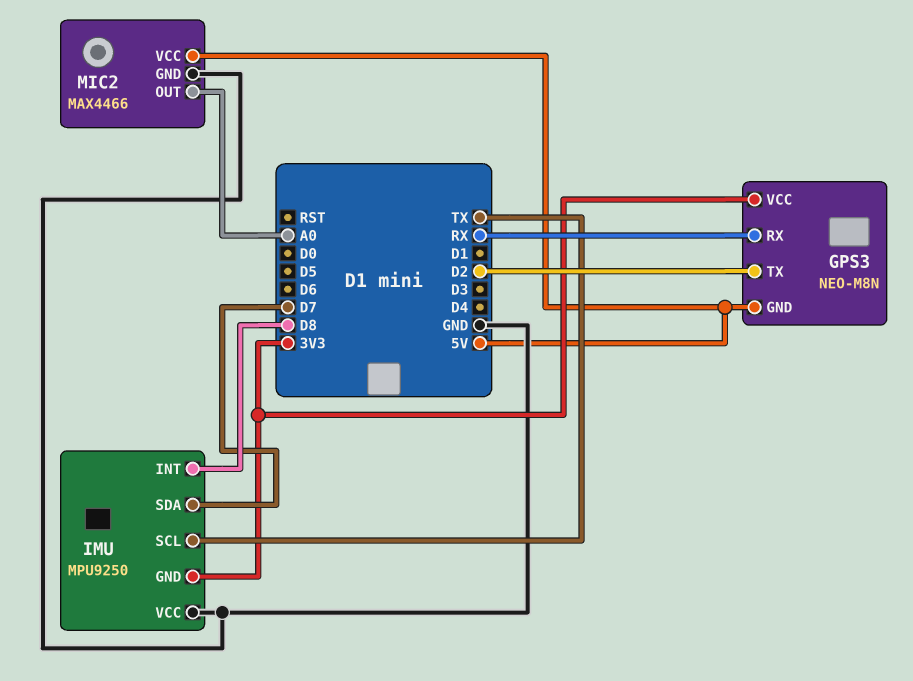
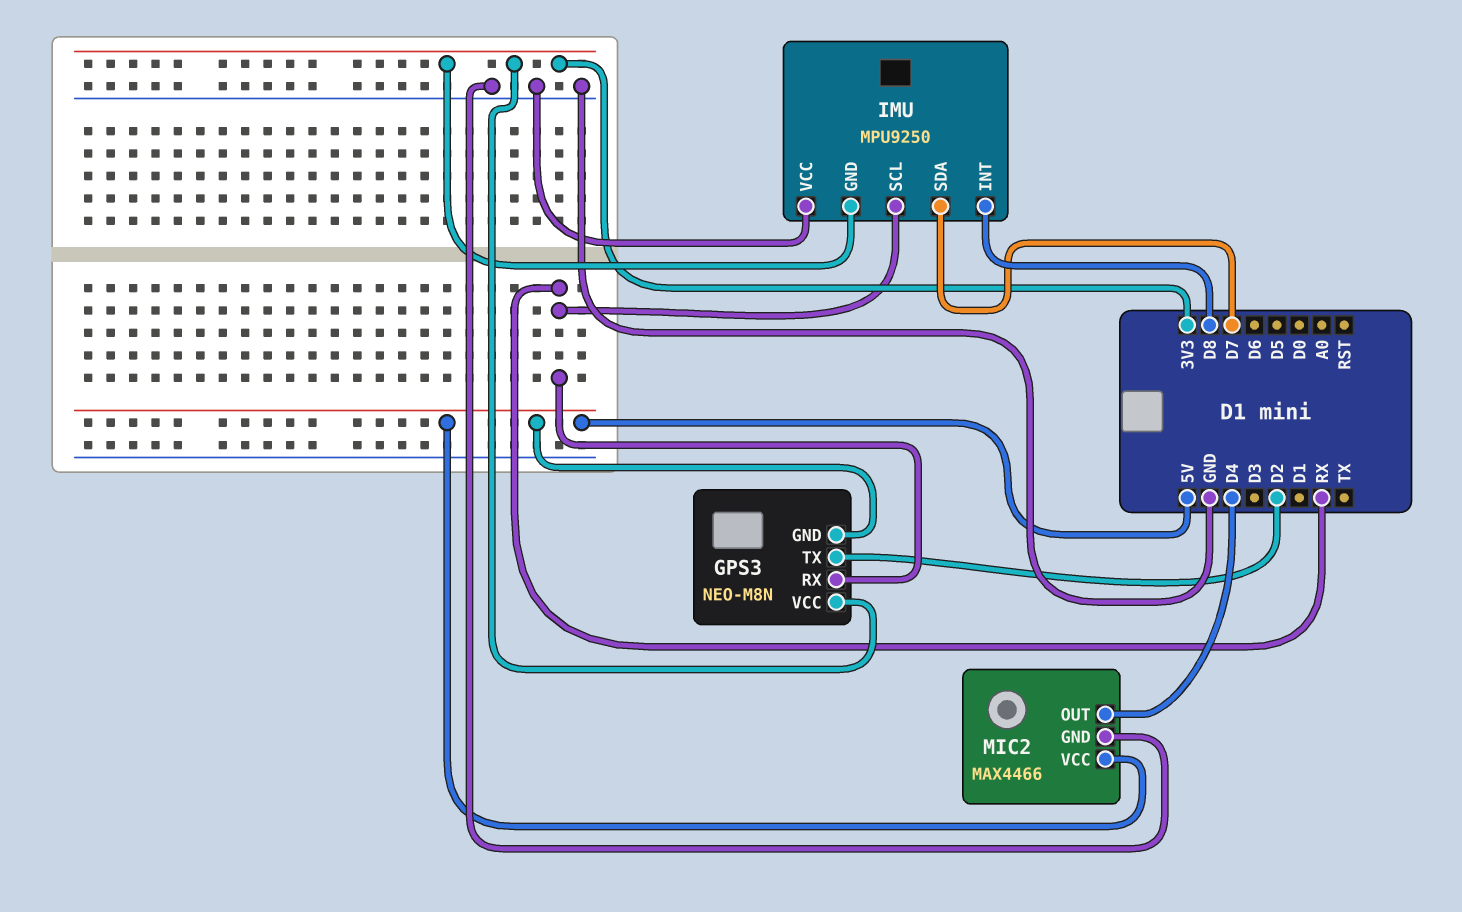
IMU pin SCL: TX -> RX
MIC2 pin OUT: A0 -> D4

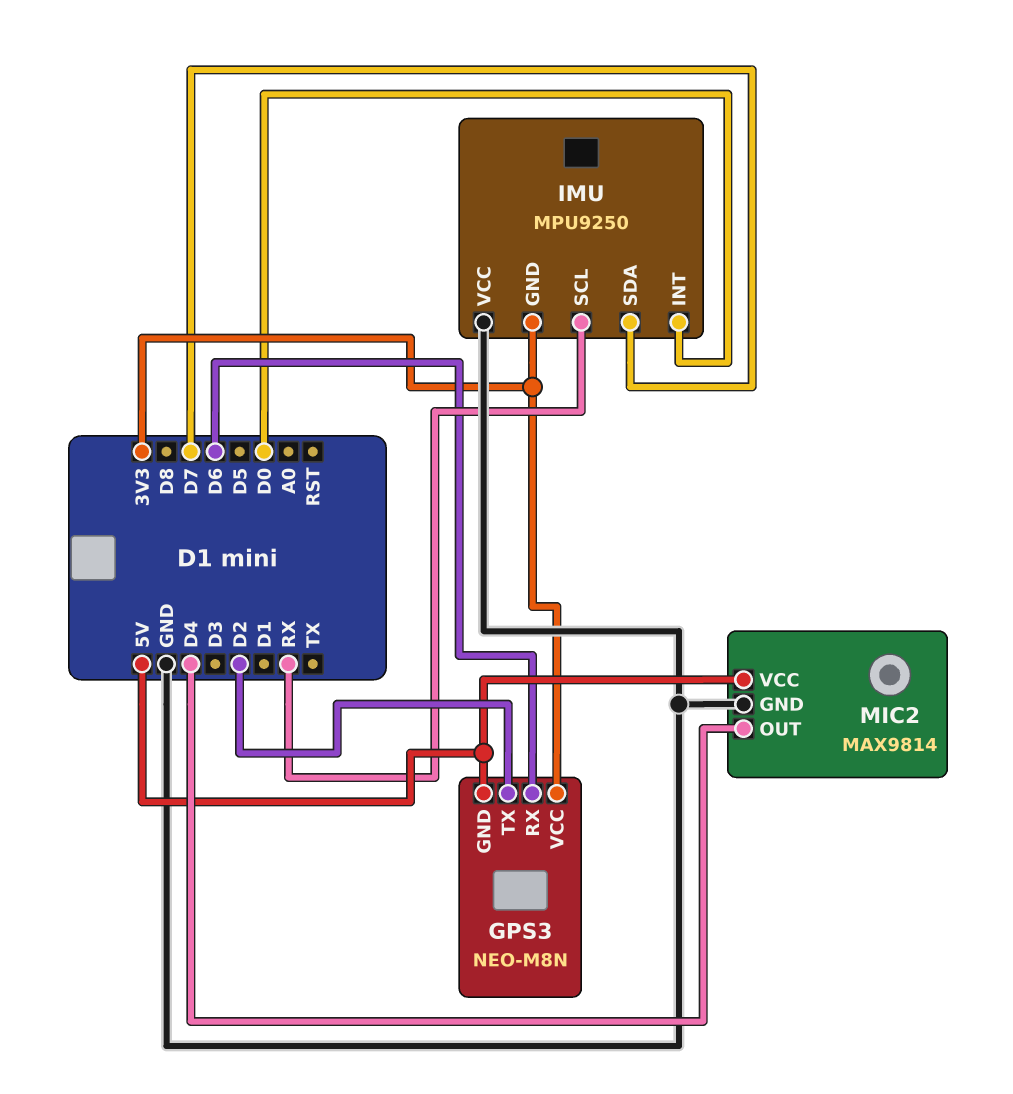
GPS3 pin RX: RX -> D6
IMU pin INT: D8 -> D0
MIC2: MAX4466 -> MAX9814

